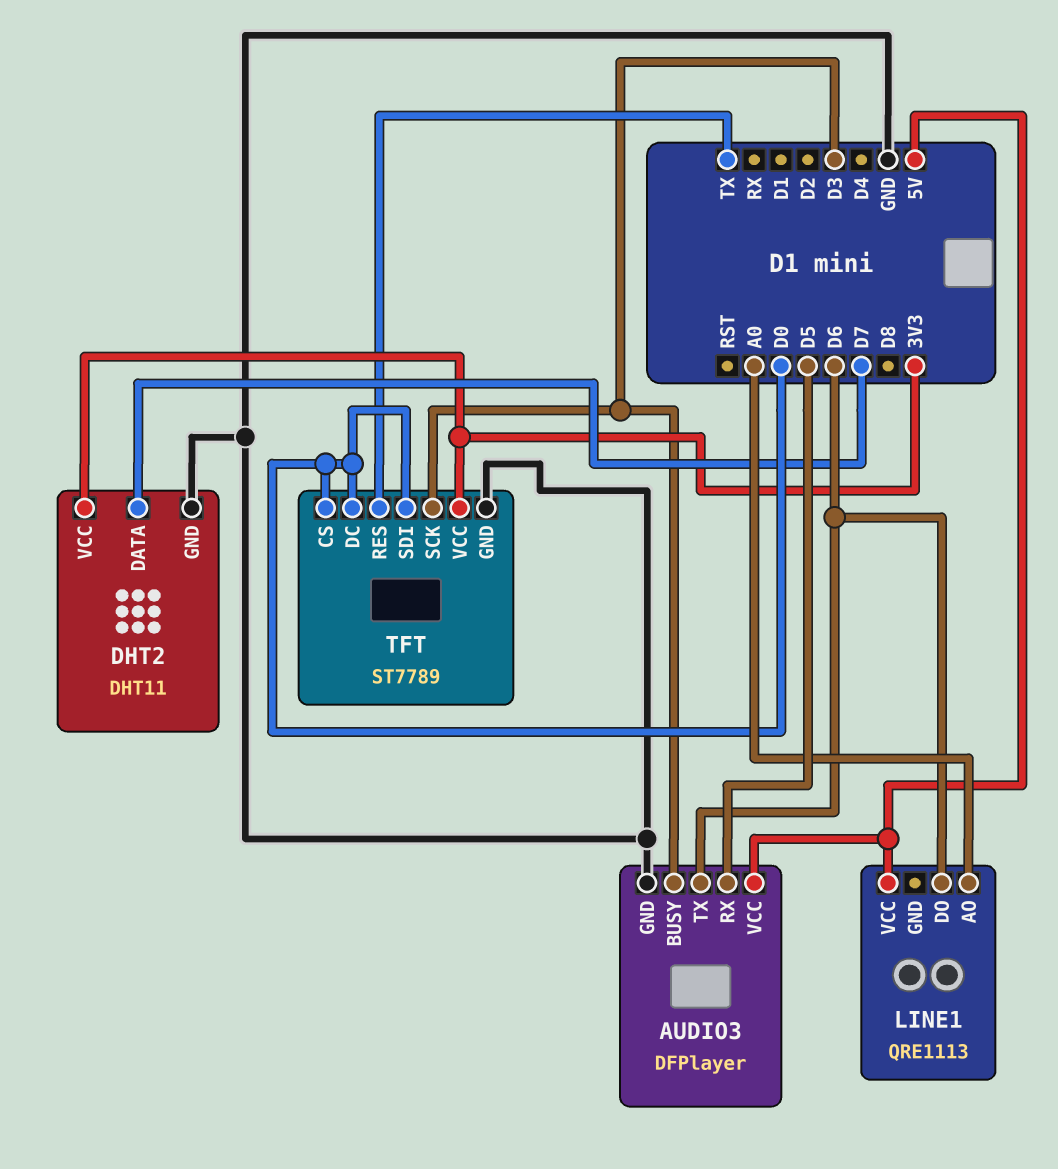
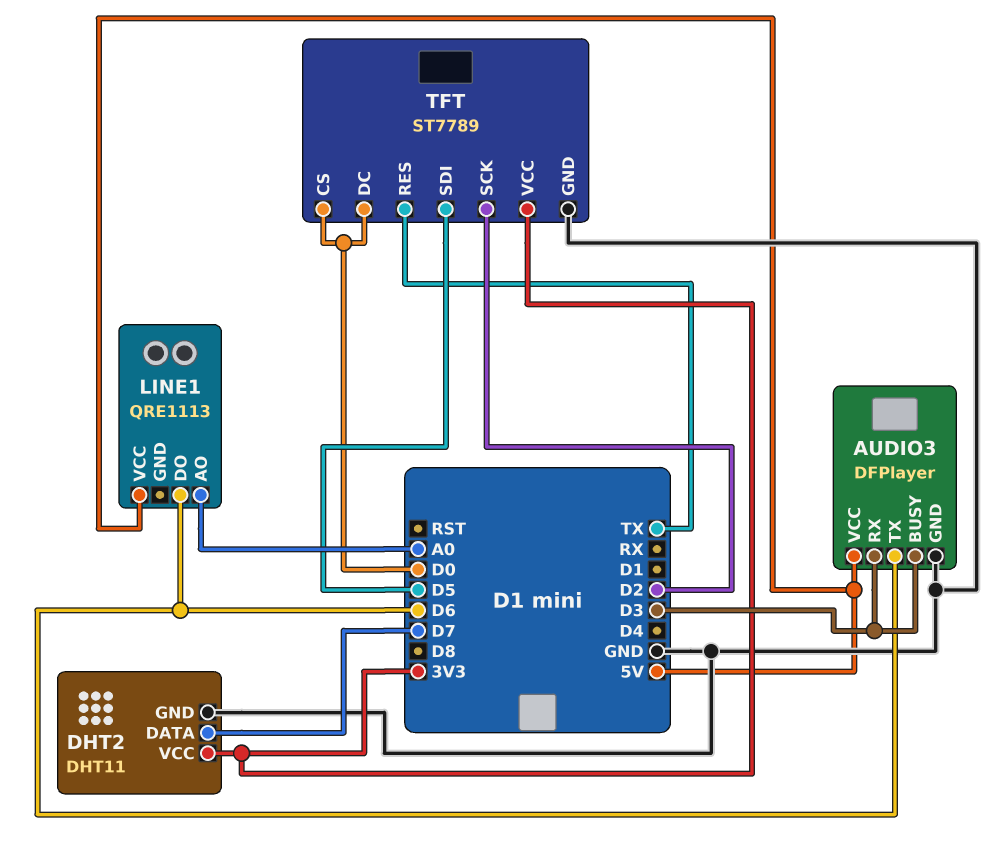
AUDIO3 pin RX: D5 -> D3
TFT pin SCK: D3 -> D2
TFT pin SDI: D0 -> D5

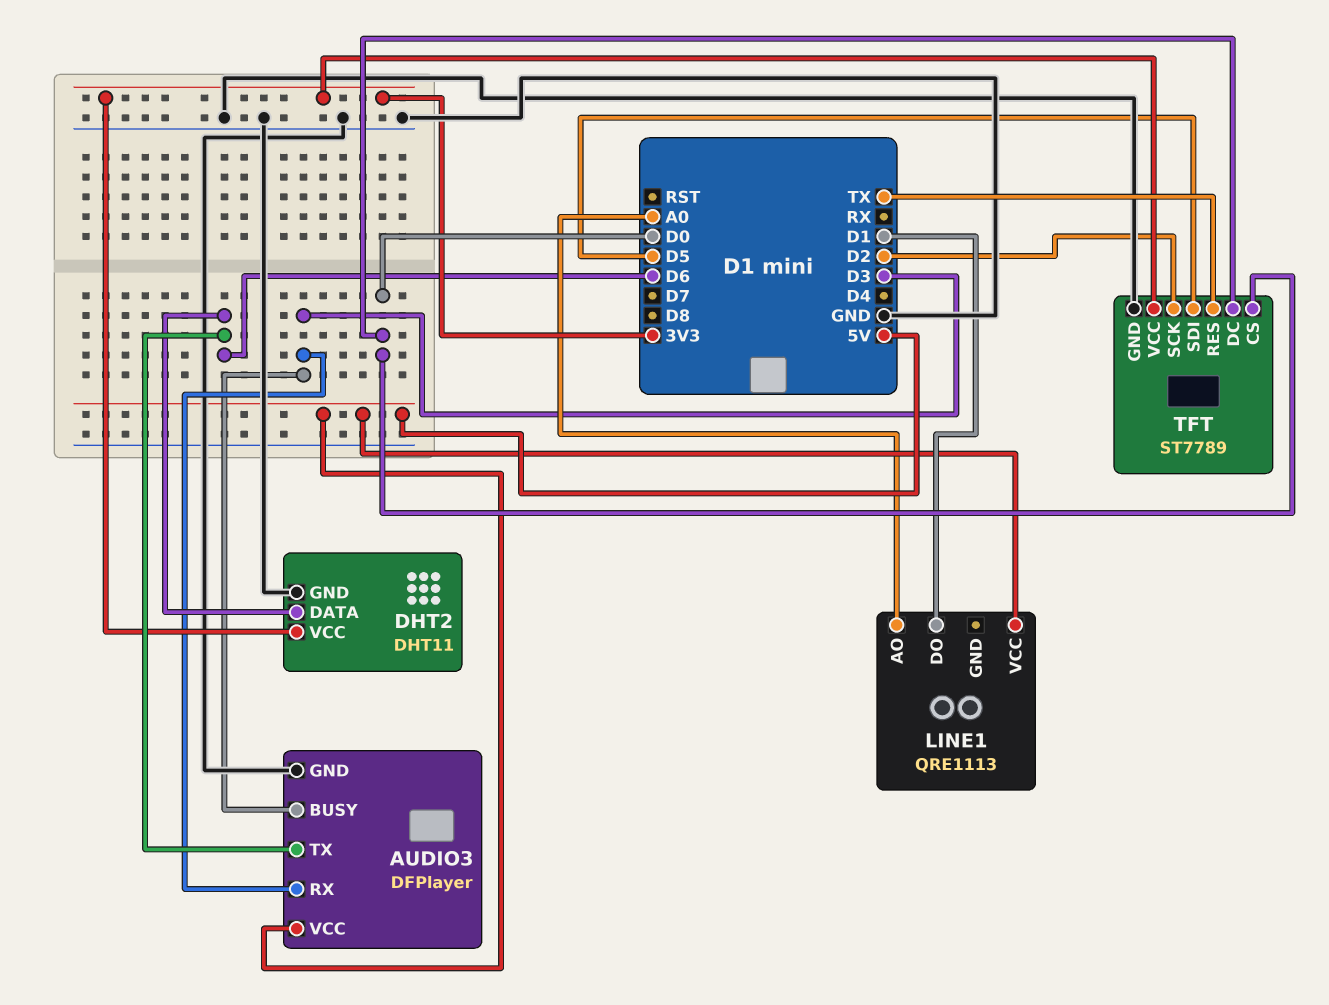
DHT2 pin DATA: D7 -> D6
LINE1 pin DO: D6 -> D1

